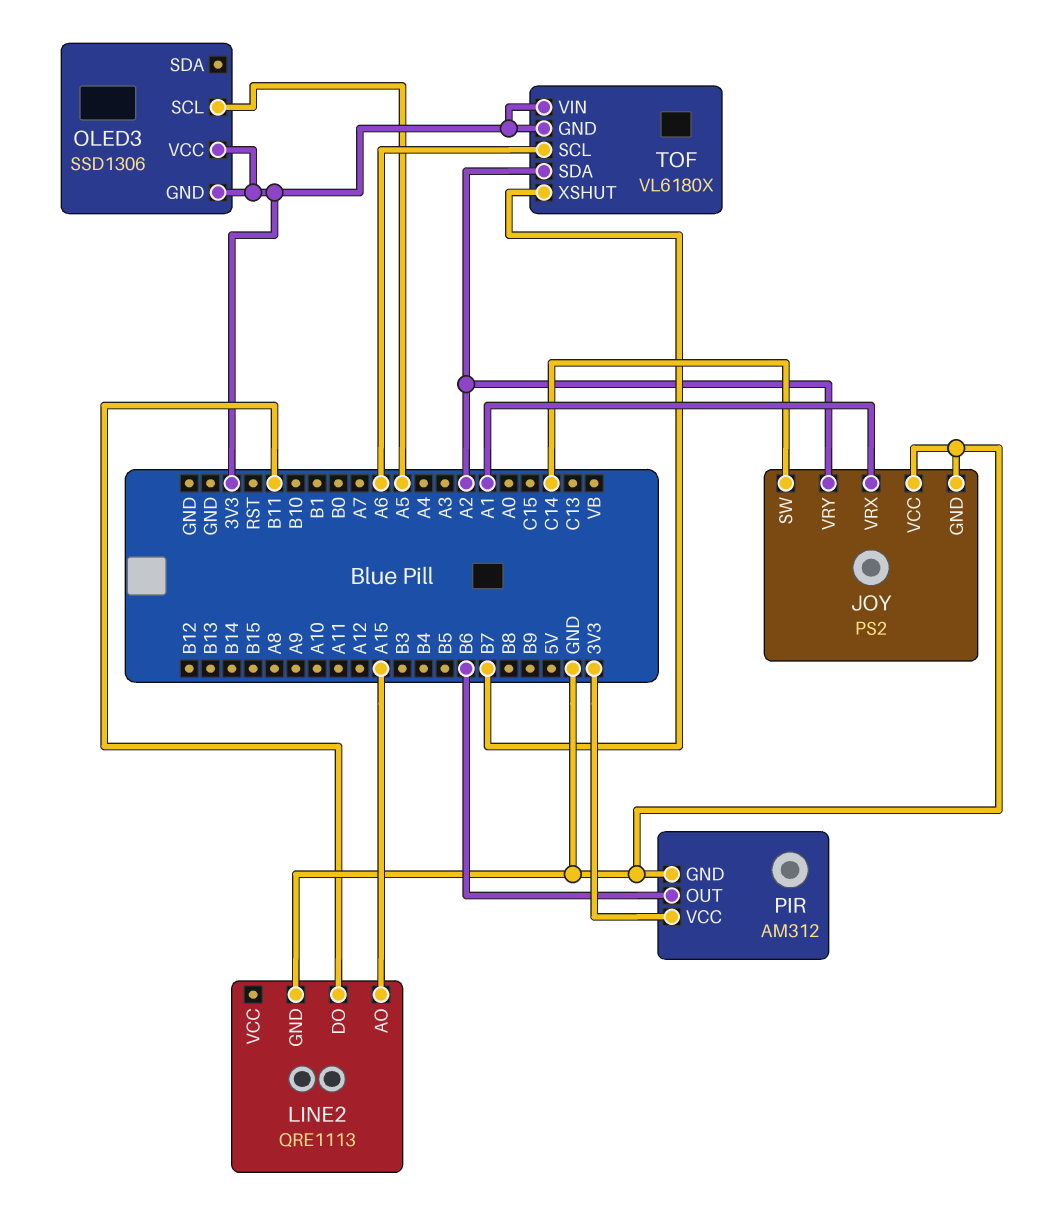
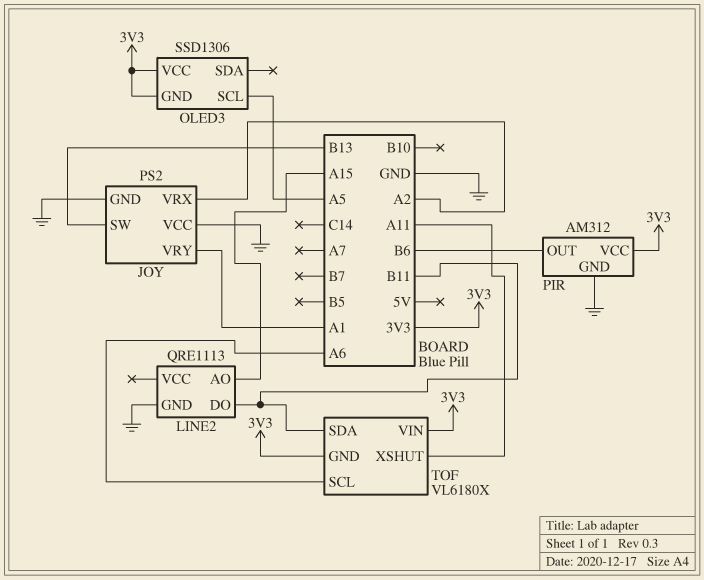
JOY pin SW: C14 -> B13
JOY pin VRX: A1 -> A2
JOY pin VRY: A2 -> A1
TOF pin SDA: A2 -> B11
TOF pin XSHUT: B7 -> A11

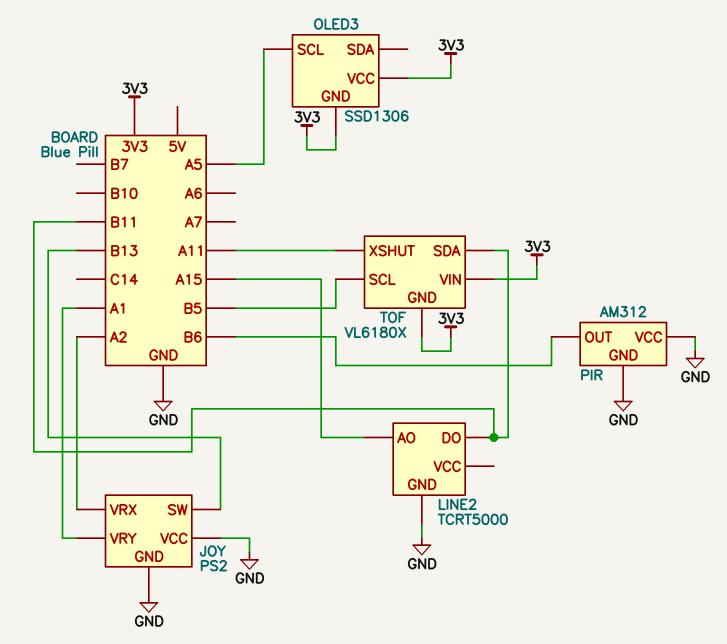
LINE2: QRE1113 -> TCRT5000
PIR pin VCC: 3V3 -> GND
TOF pin SCL: A6 -> B5

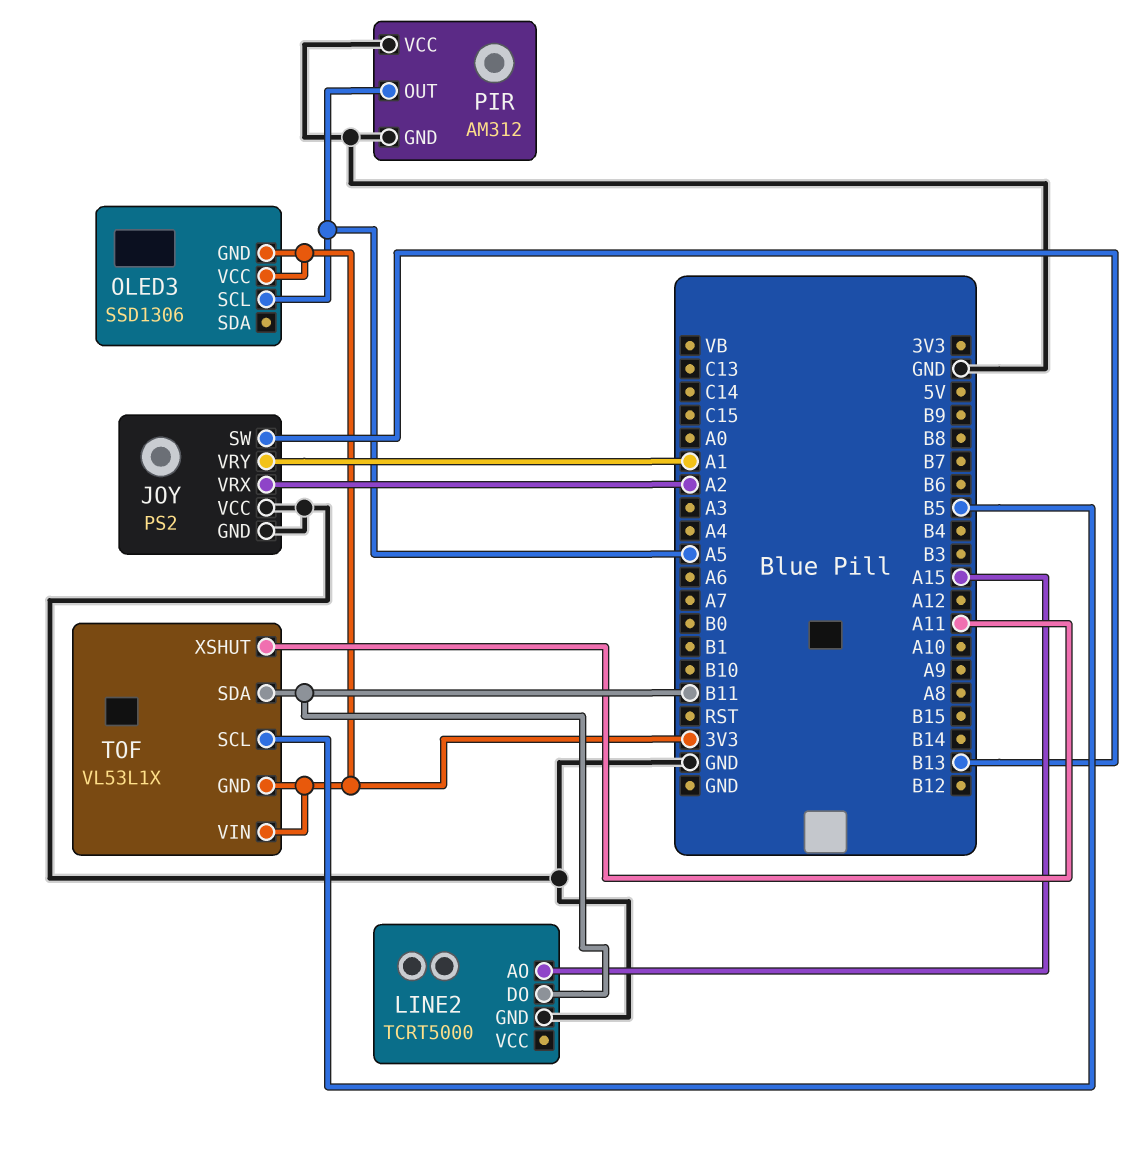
PIR pin OUT: B6 -> A5
TOF: VL6180X -> VL53L1X

